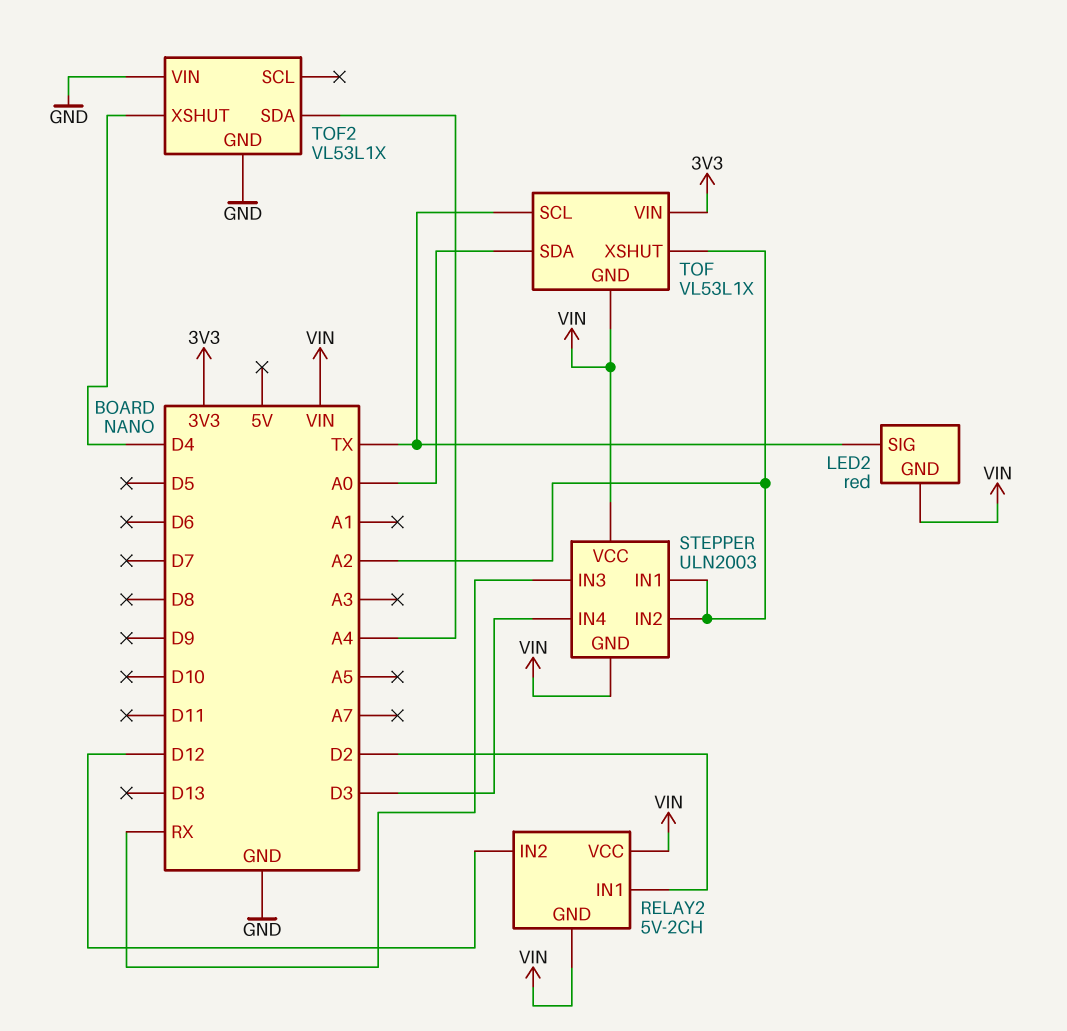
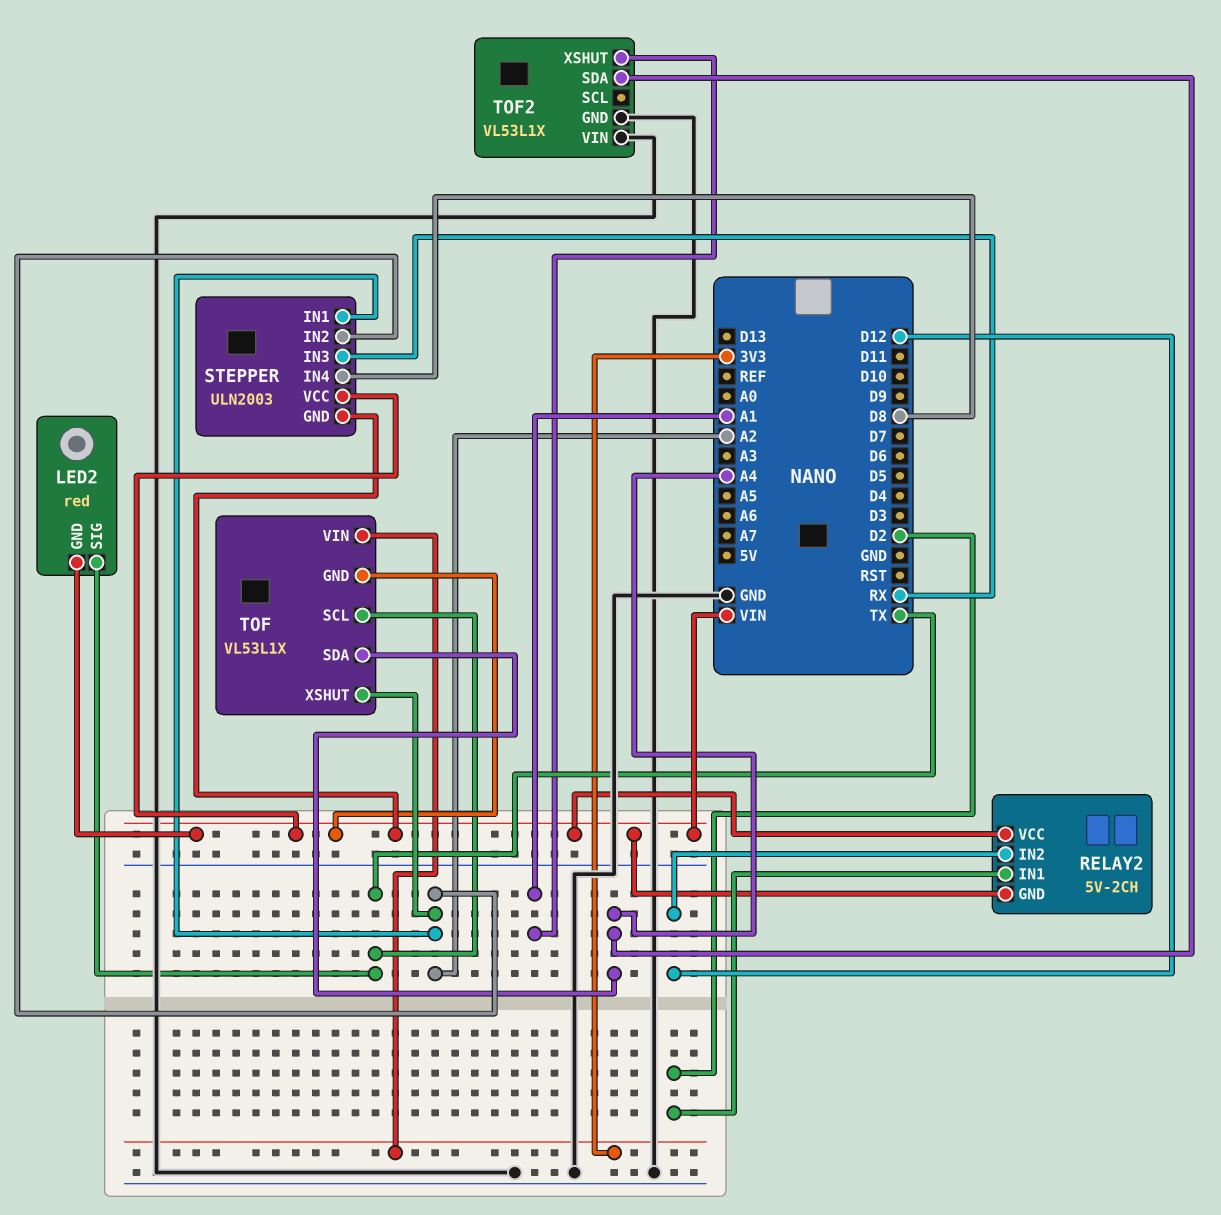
STEPPER pin IN4: D3 -> D8
TOF pin SDA: A0 -> A4
TOF2 pin XSHUT: D4 -> A1

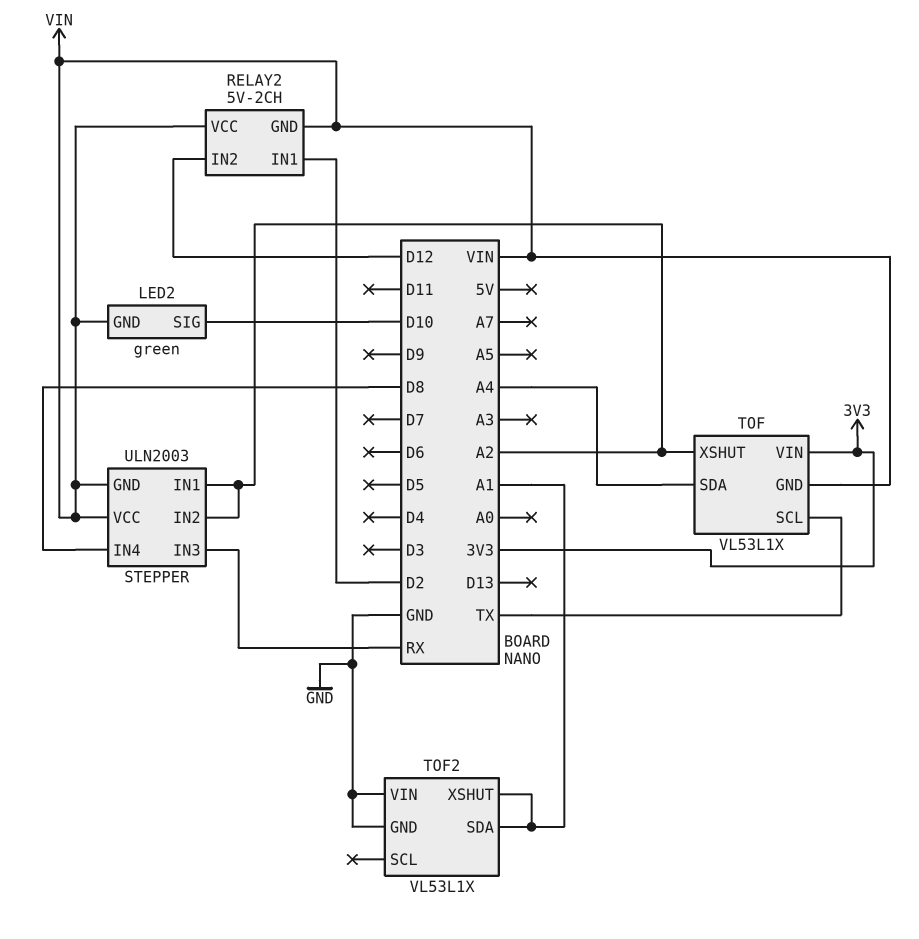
LED2: red -> green
LED2 pin SIG: TX -> D10
TOF2 pin SDA: A4 -> A1

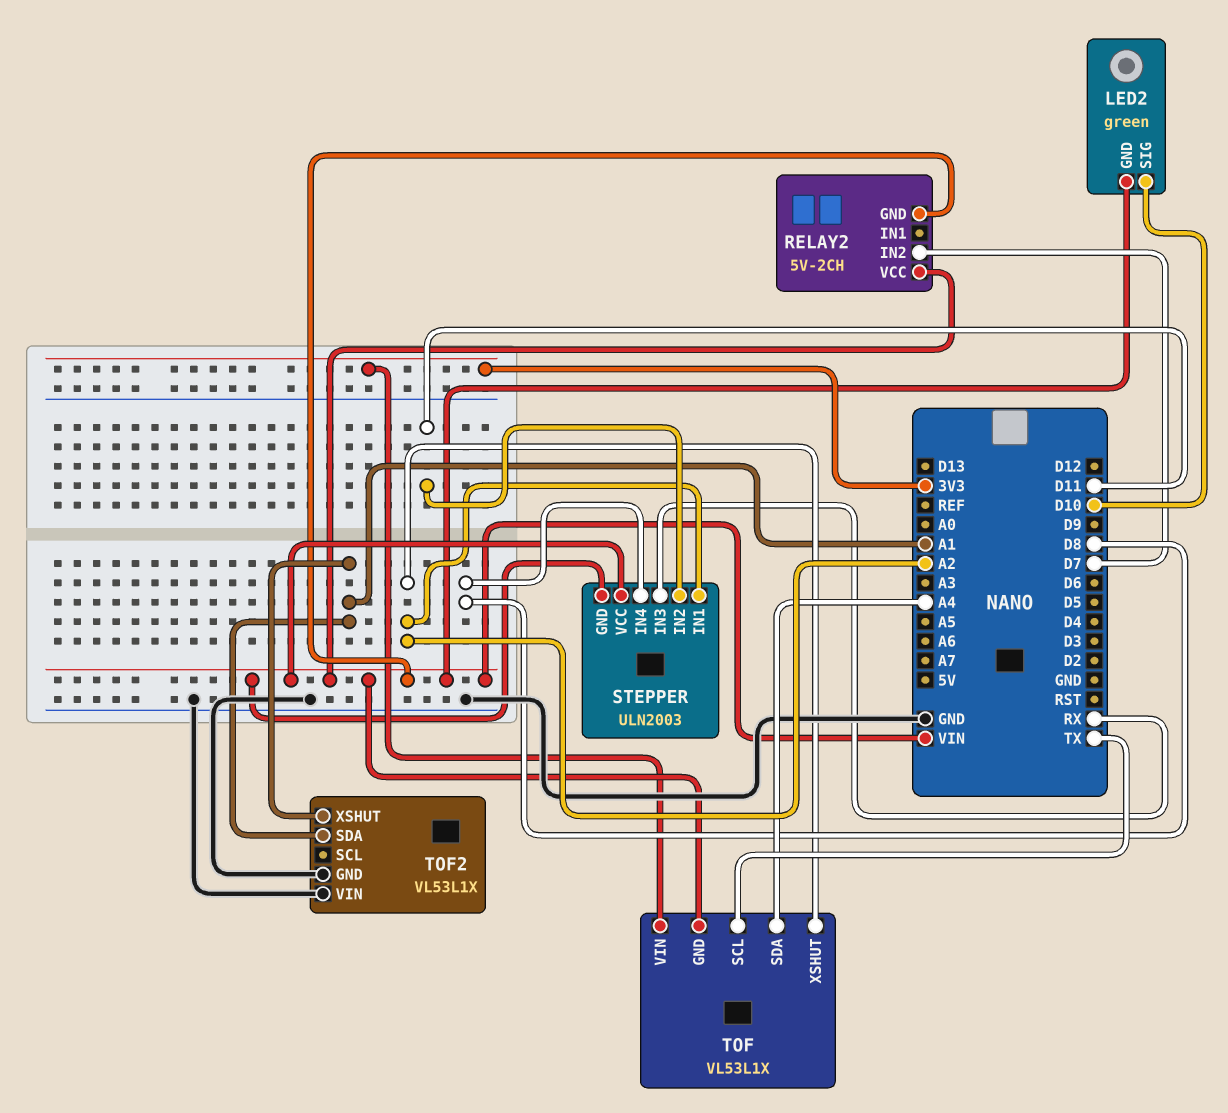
RELAY2 pin IN1: D2 -> none
RELAY2 pin IN2: D12 -> D7
STEPPER pin IN2: A2 -> D11

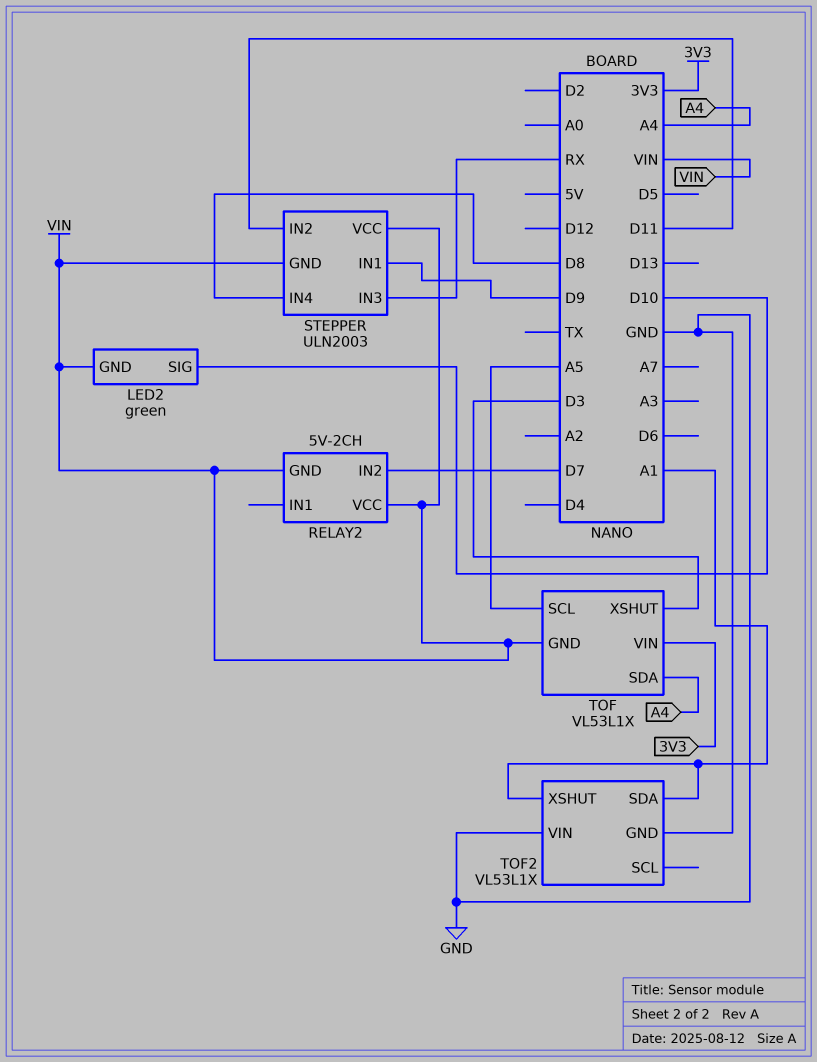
STEPPER pin IN1: A2 -> D9
TOF pin SCL: TX -> A5
TOF pin XSHUT: A2 -> D3

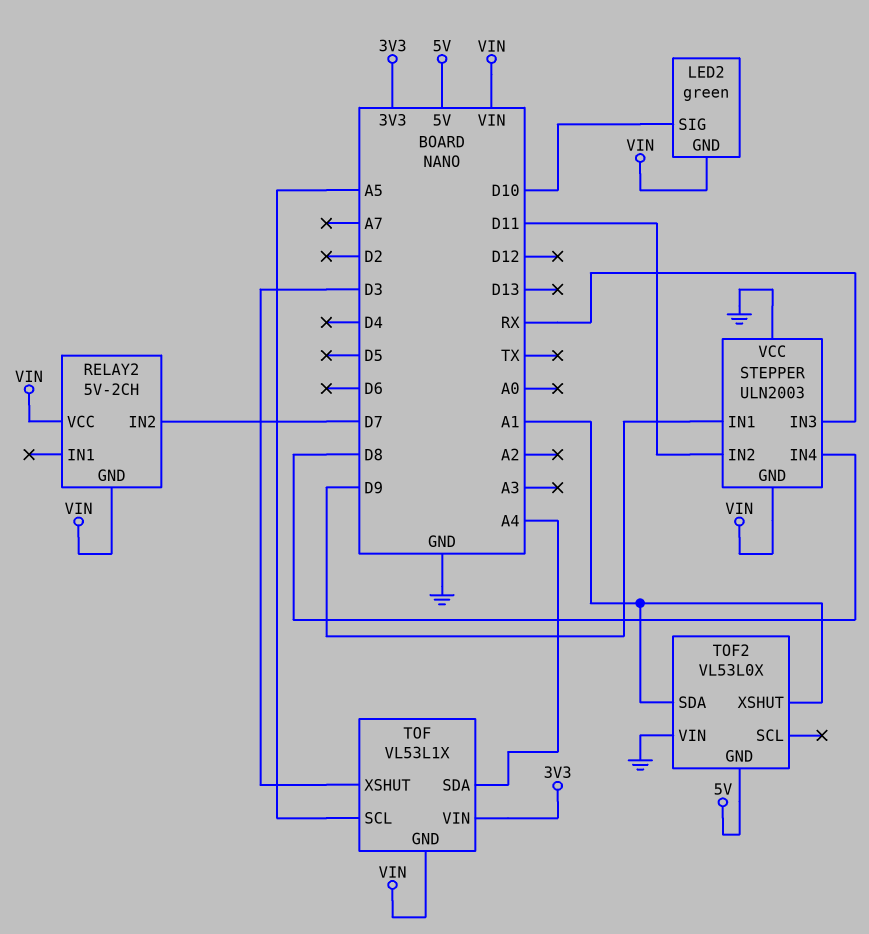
STEPPER pin VCC: VIN -> GND
TOF2: VL53L1X -> VL53L0X
TOF2 pin GND: GND -> 5V

